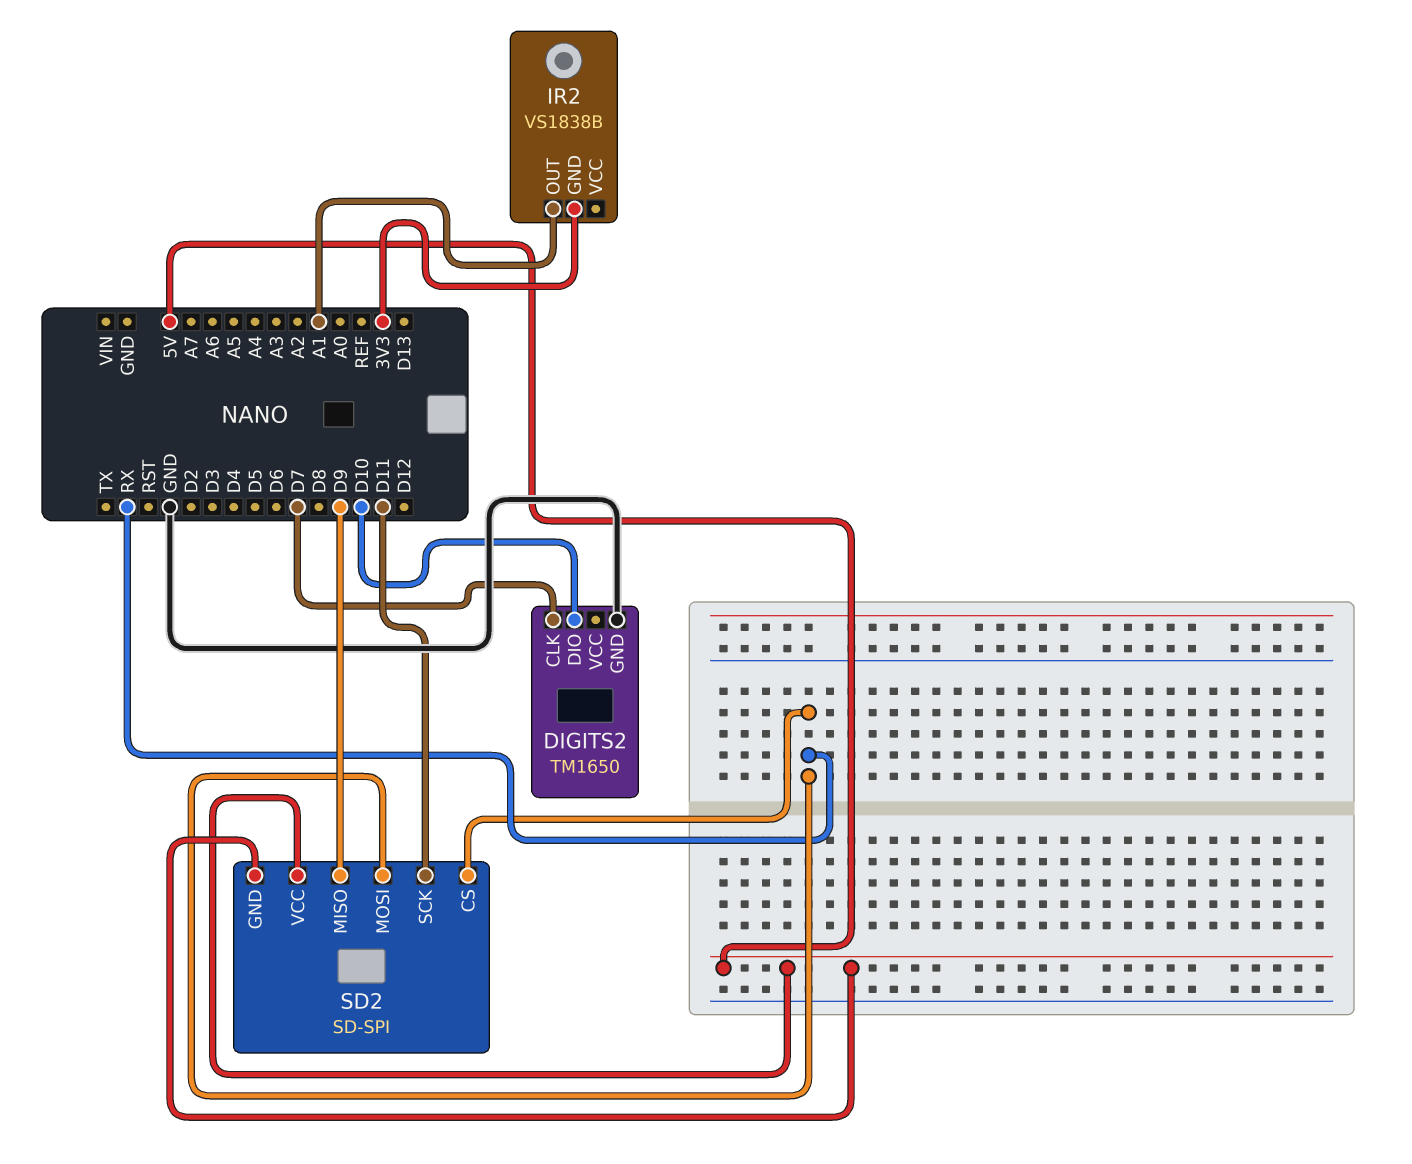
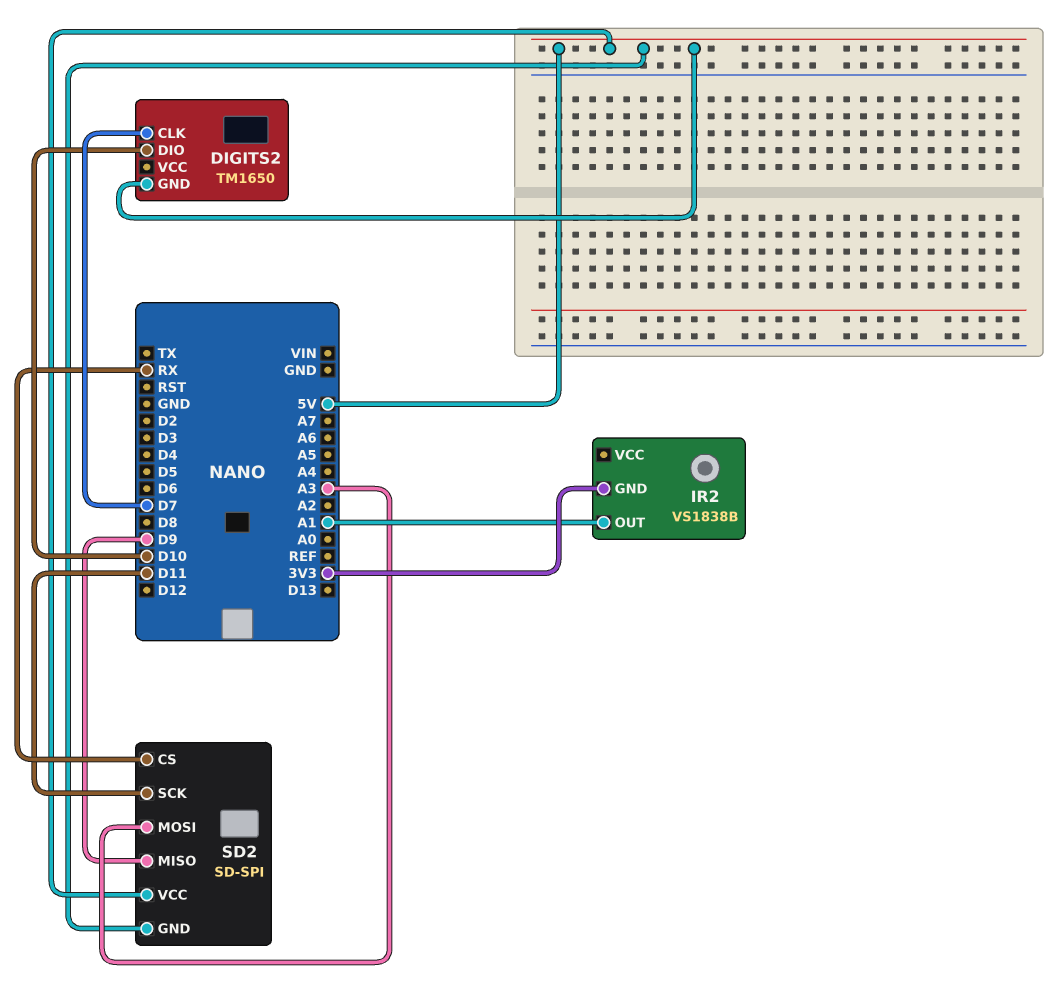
DIGITS2 pin GND: GND -> 5V
SD2 pin MOSI: RX -> A3

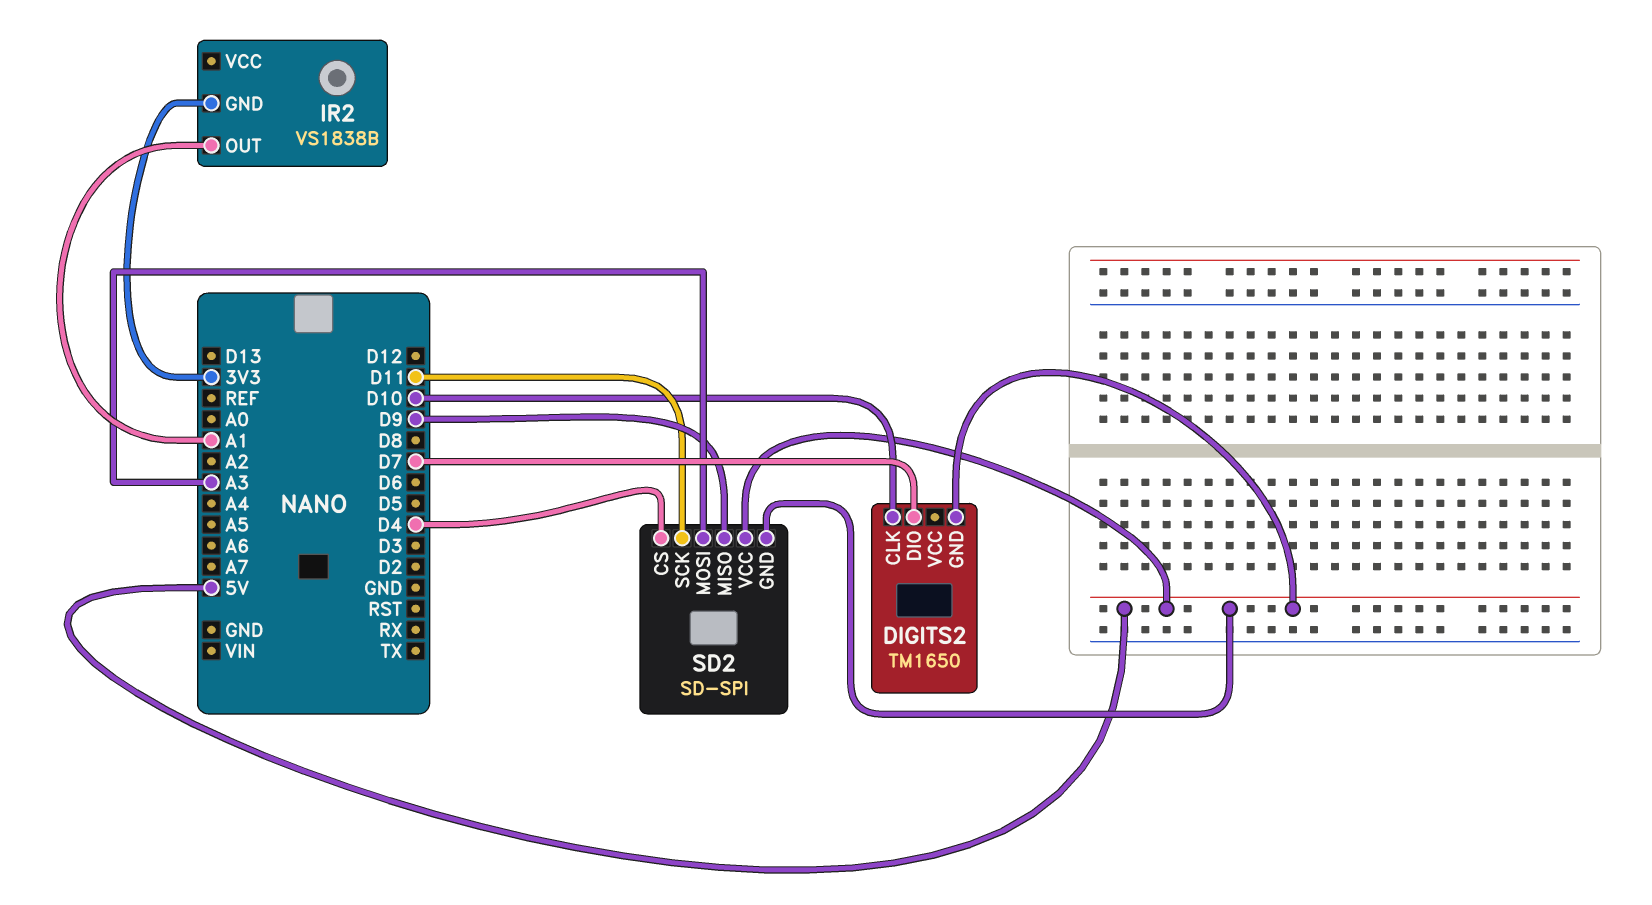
DIGITS2 pin CLK: D7 -> D10
DIGITS2 pin DIO: D10 -> D7
SD2 pin CS: RX -> D4

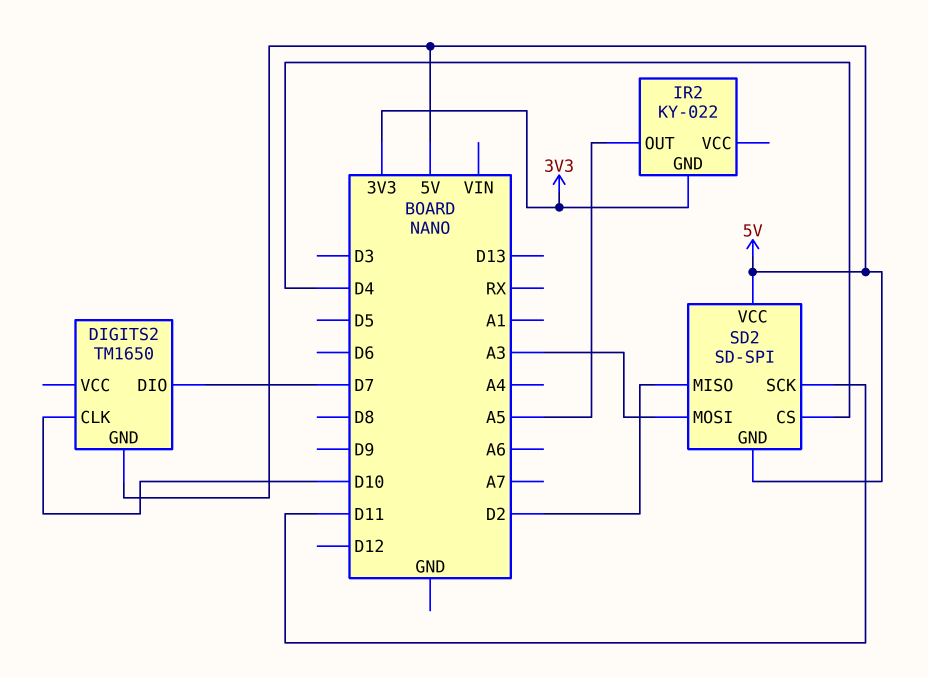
IR2: VS1838B -> KY-022
IR2 pin OUT: A1 -> A5
SD2 pin MISO: D9 -> D2

